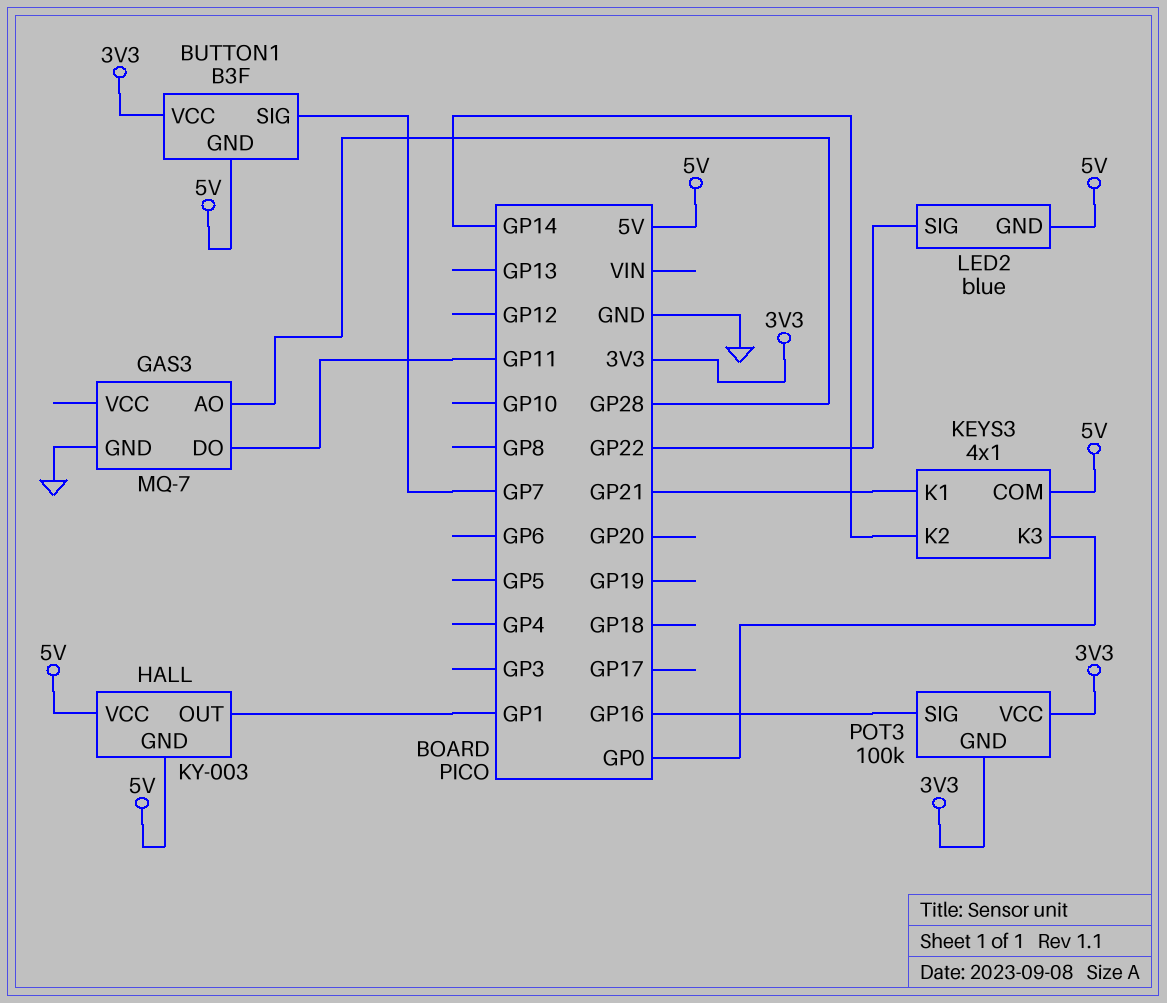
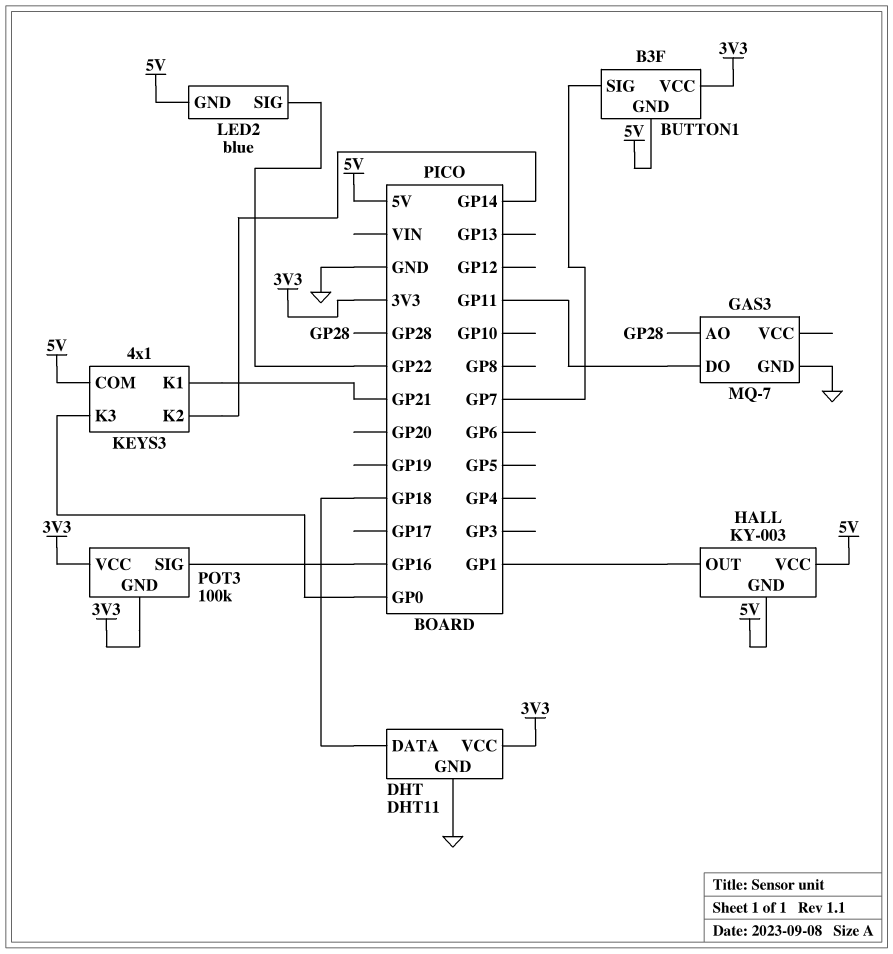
DHT: none -> DHT11
DHT pin DATA: none -> GP18
DHT pin GND: none -> GND
DHT pin VCC: none -> 3V3

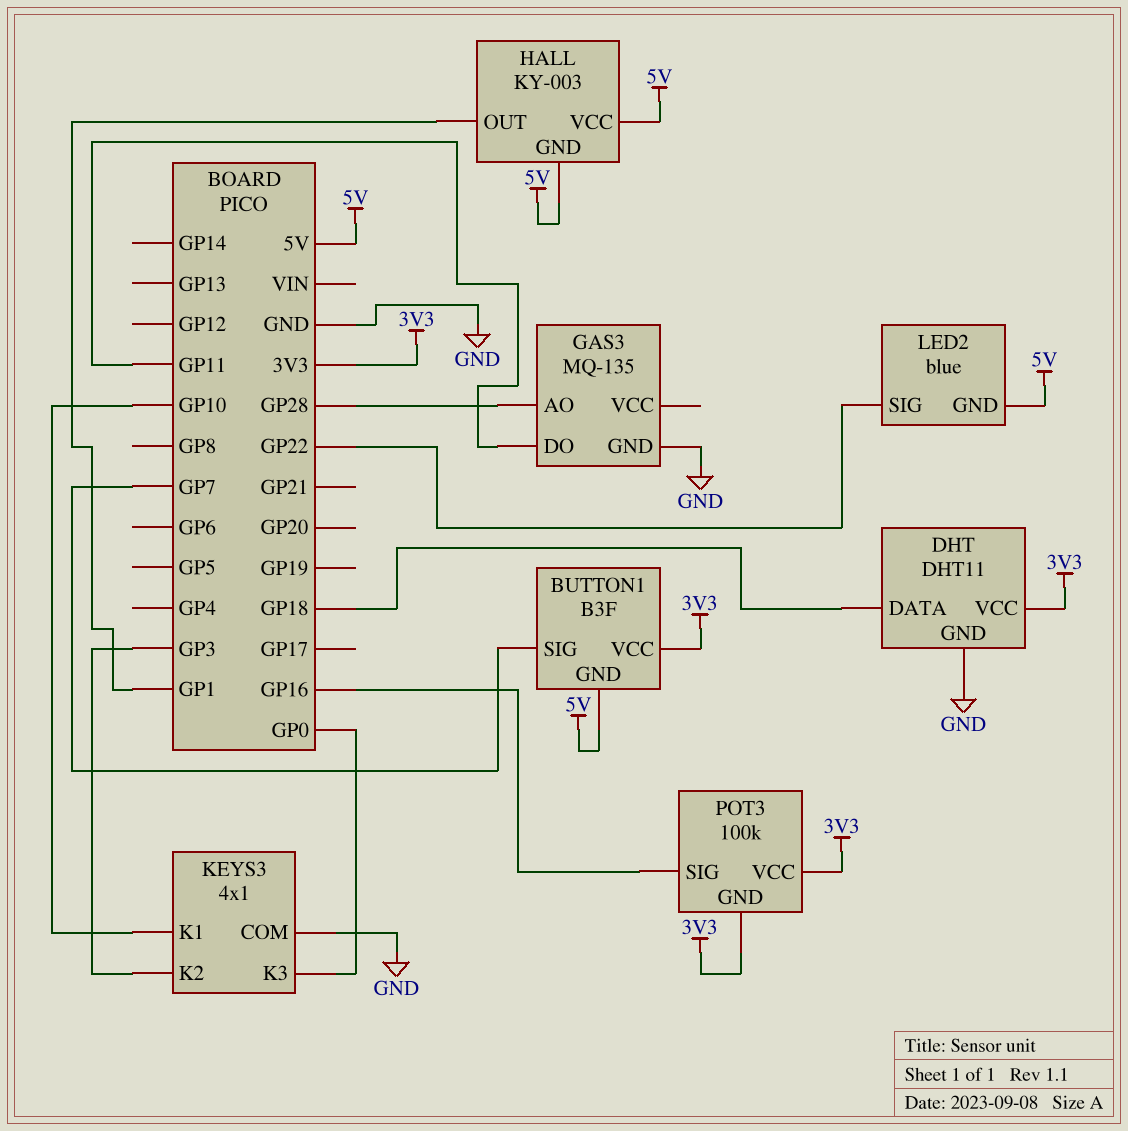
GAS3: MQ-7 -> MQ-135
KEYS3 pin COM: 5V -> GND
KEYS3 pin K1: GP21 -> GP10
KEYS3 pin K2: GP14 -> GP3

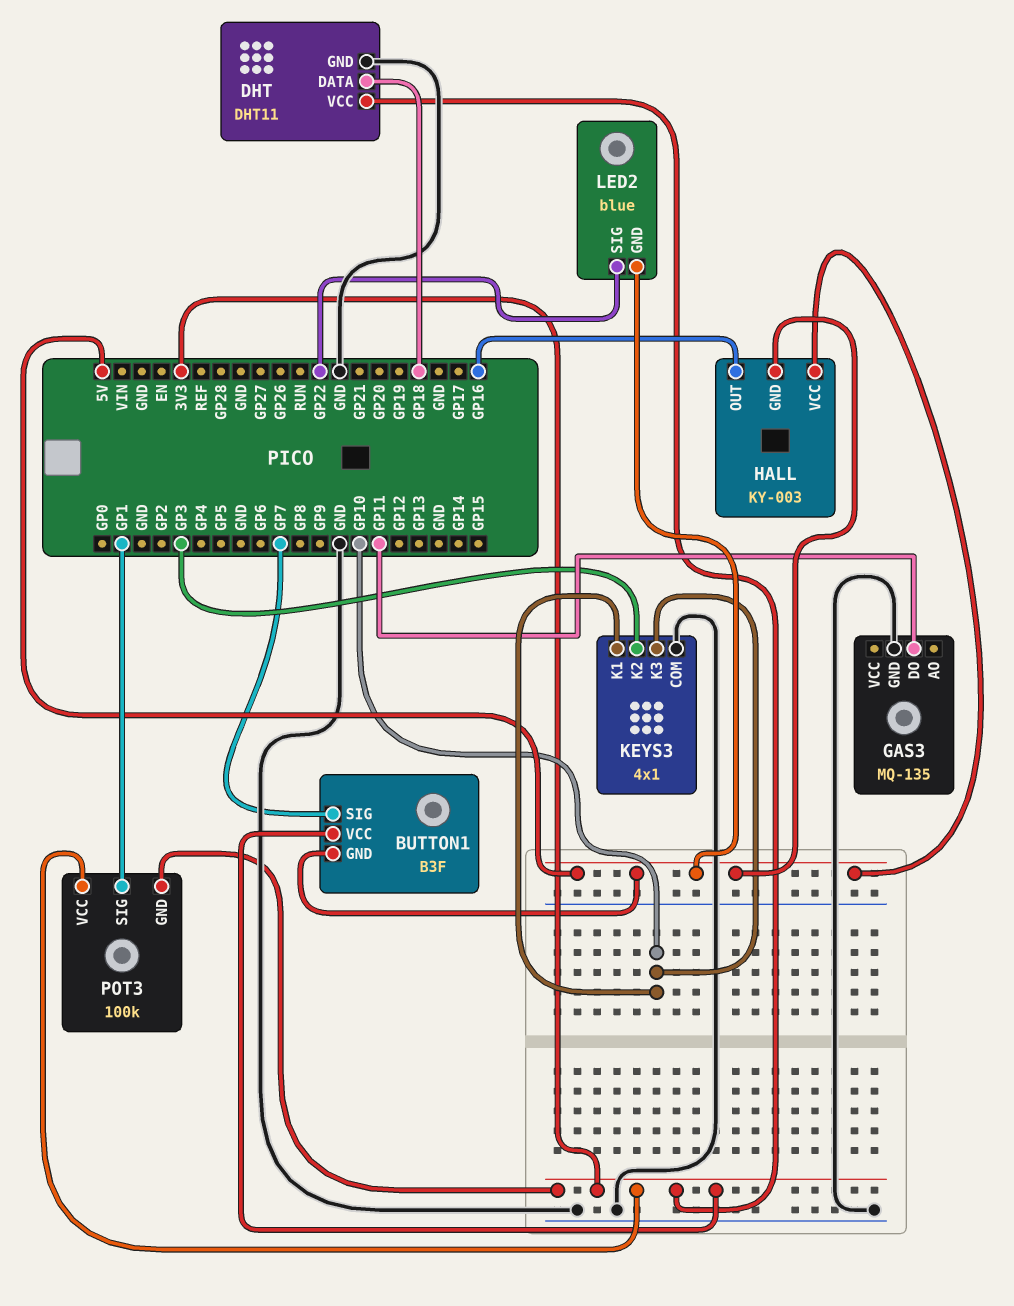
GAS3 pin AO: GP28 -> none
HALL pin OUT: GP1 -> GP16
KEYS3 pin K3: GP0 -> GP10
POT3 pin SIG: GP16 -> GP1

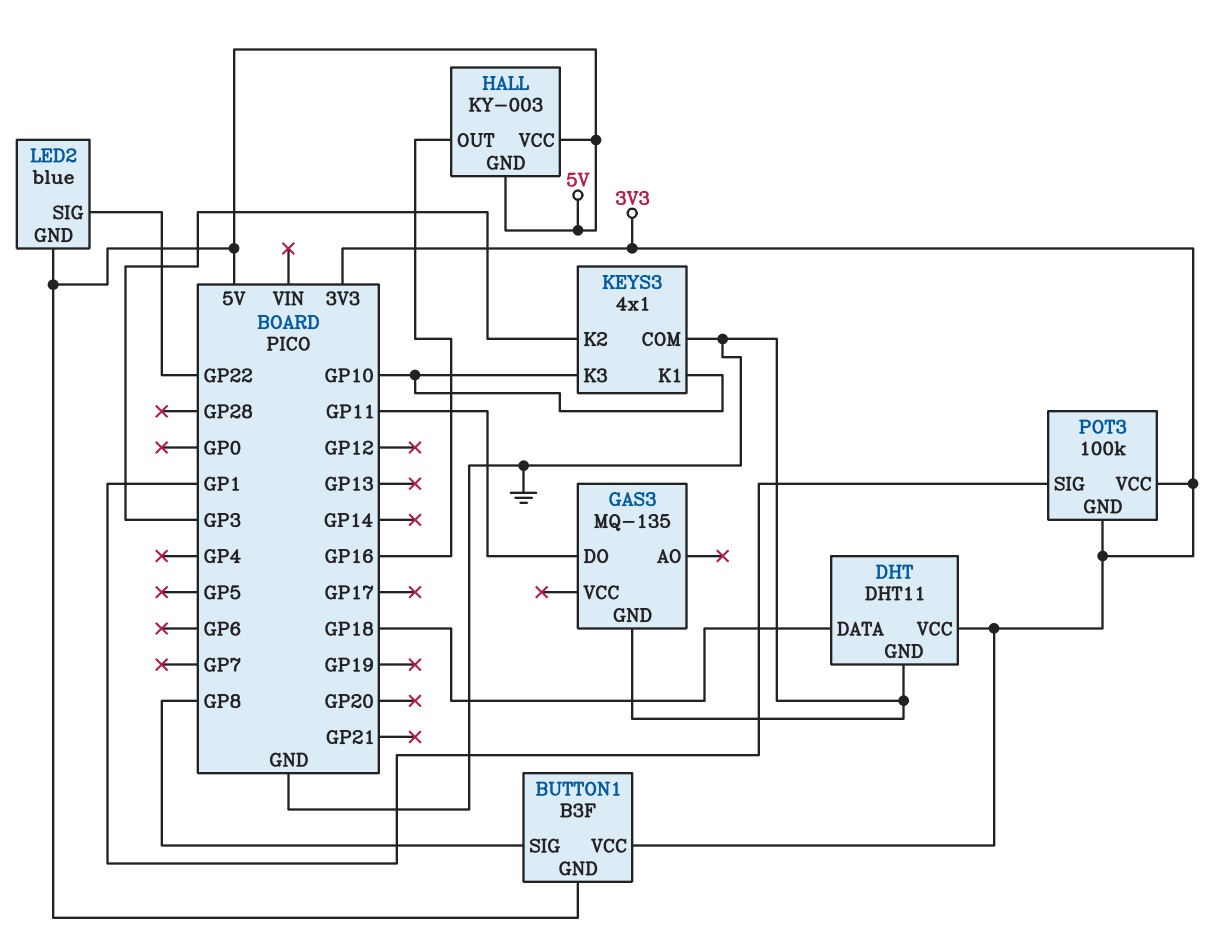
BUTTON1 pin SIG: GP7 -> GP8

